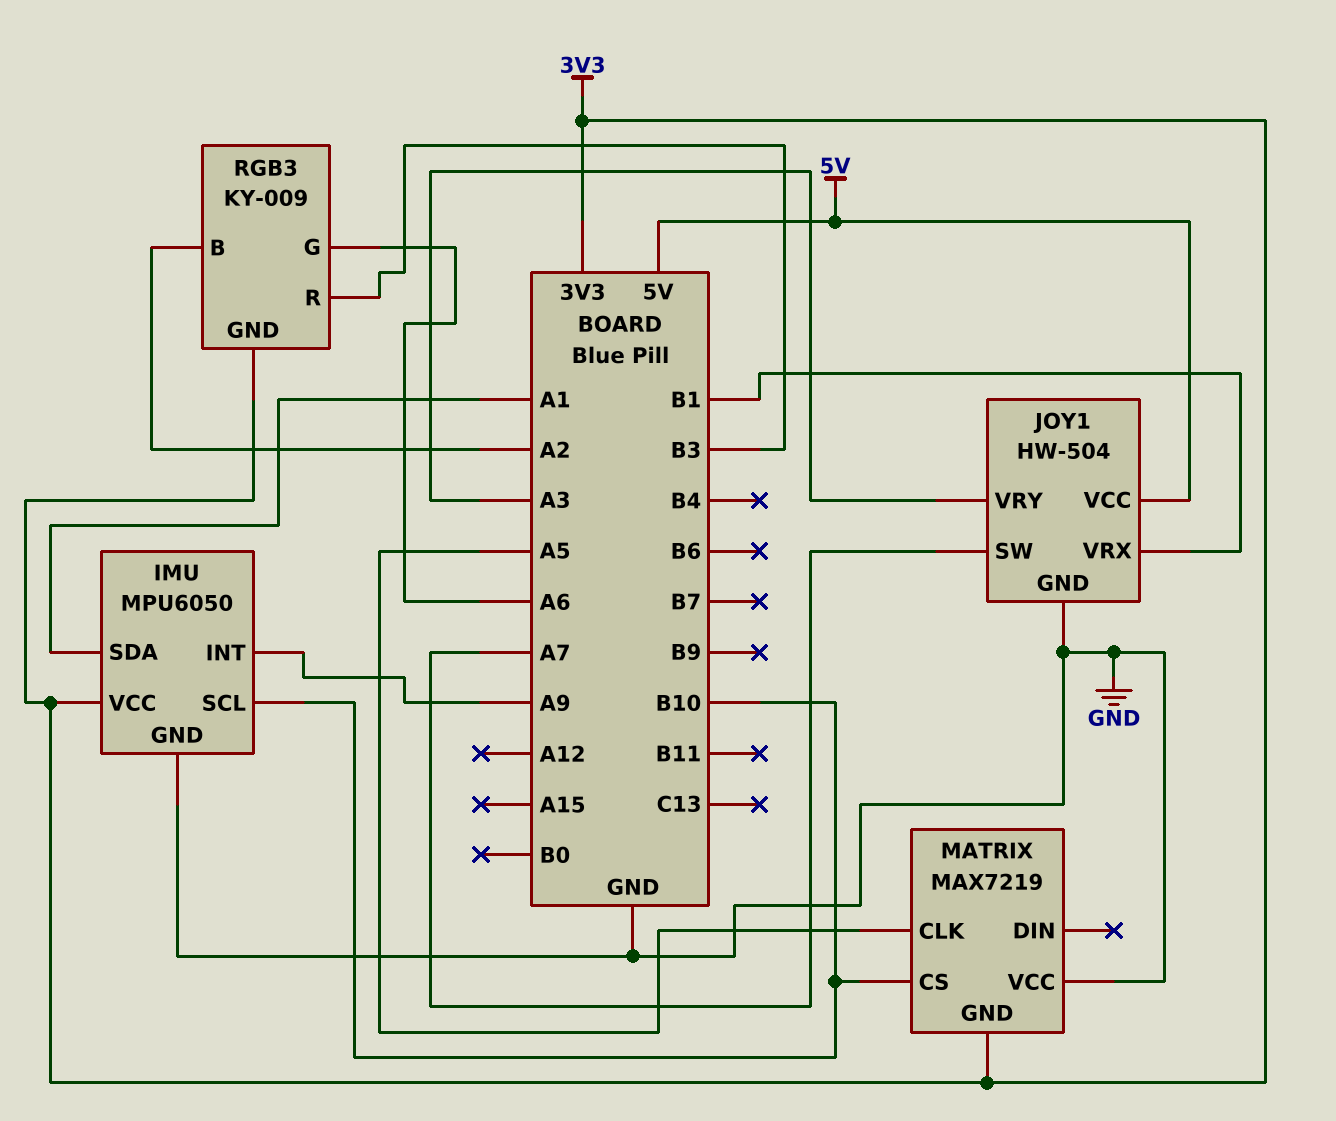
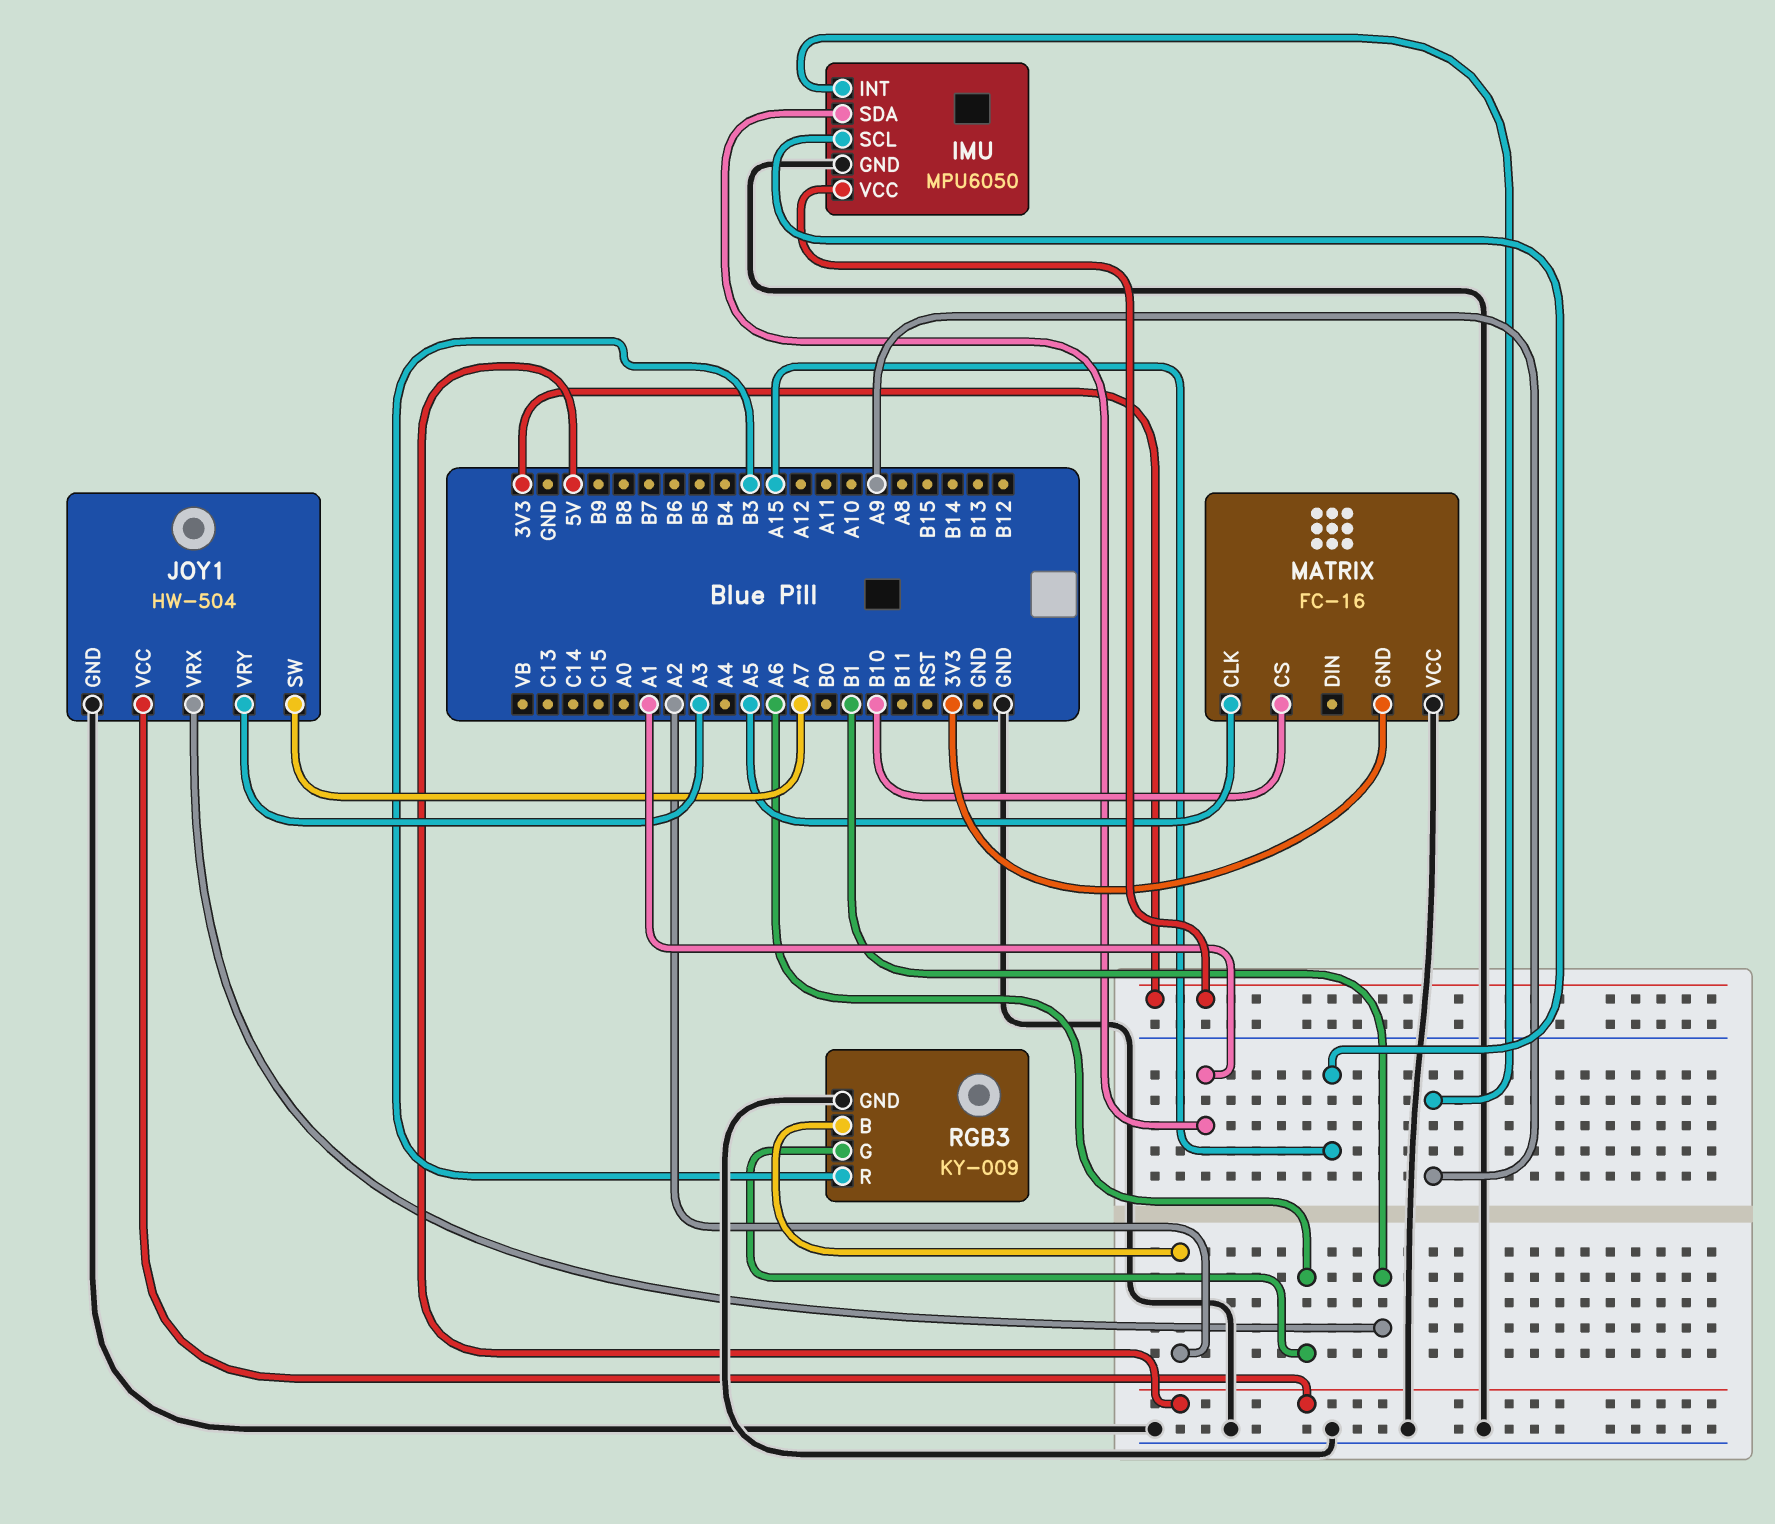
IMU pin SCL: B10 -> A15
MATRIX: MAX7219 -> FC-16
RGB3 pin GND: 3V3 -> GND

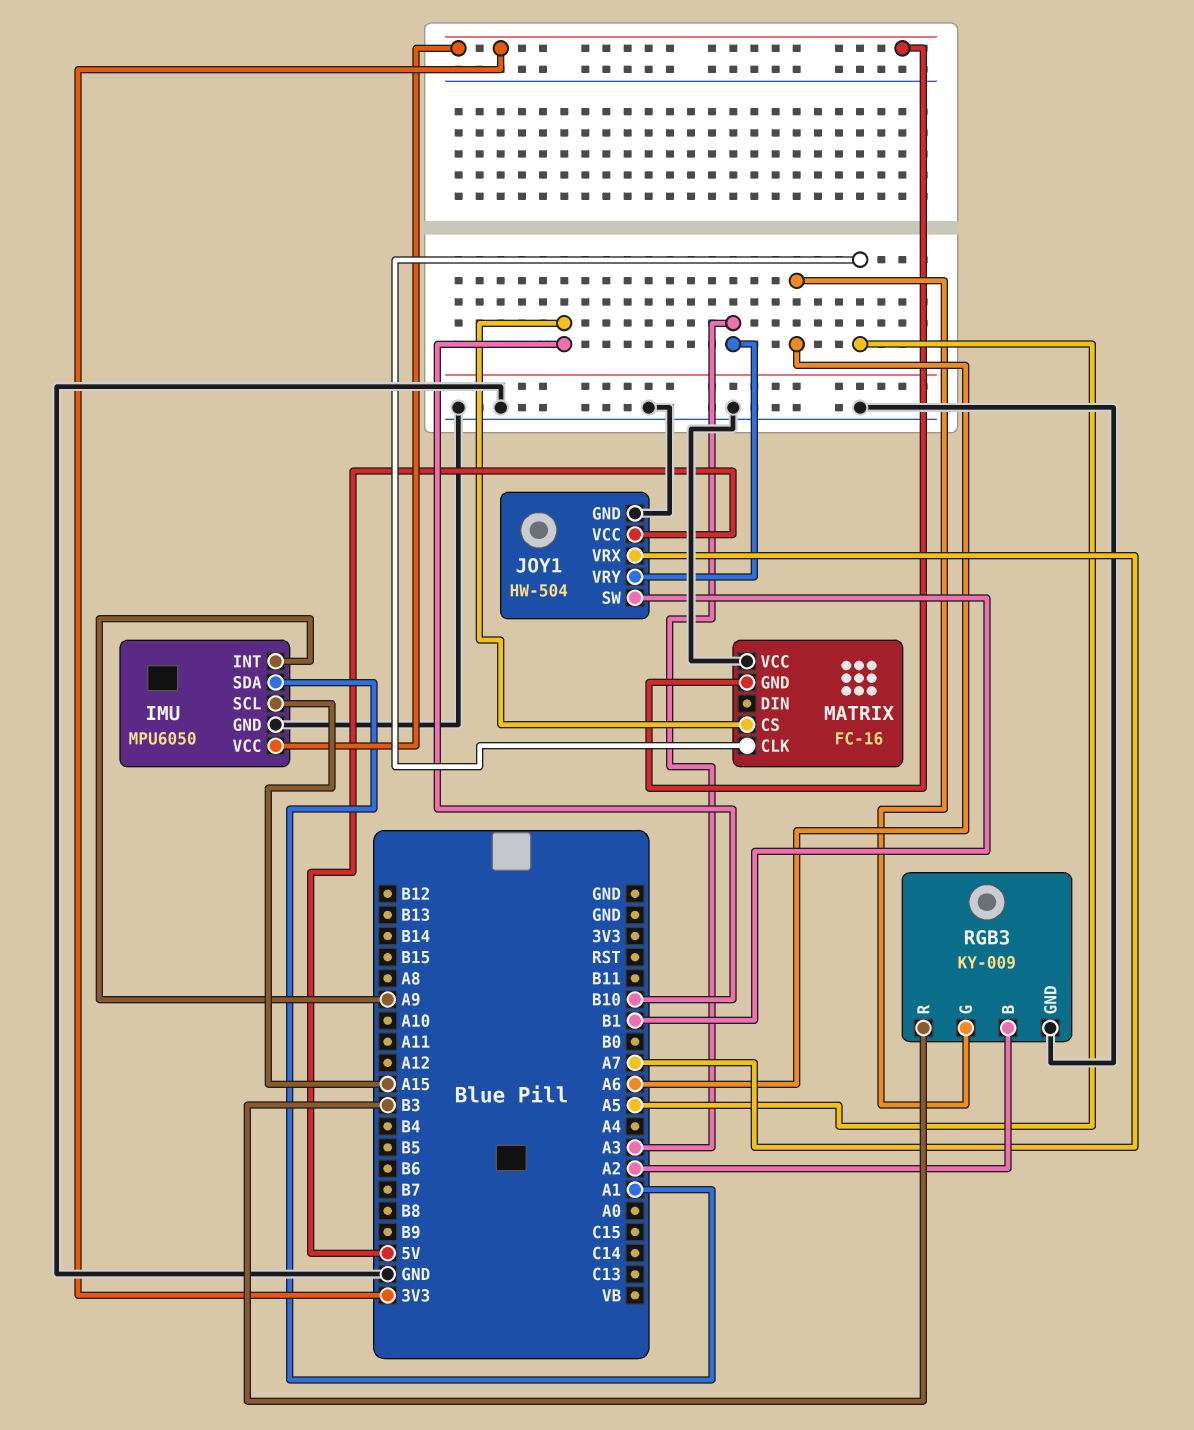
JOY1 pin SW: A7 -> B1
JOY1 pin VRX: B1 -> A7

